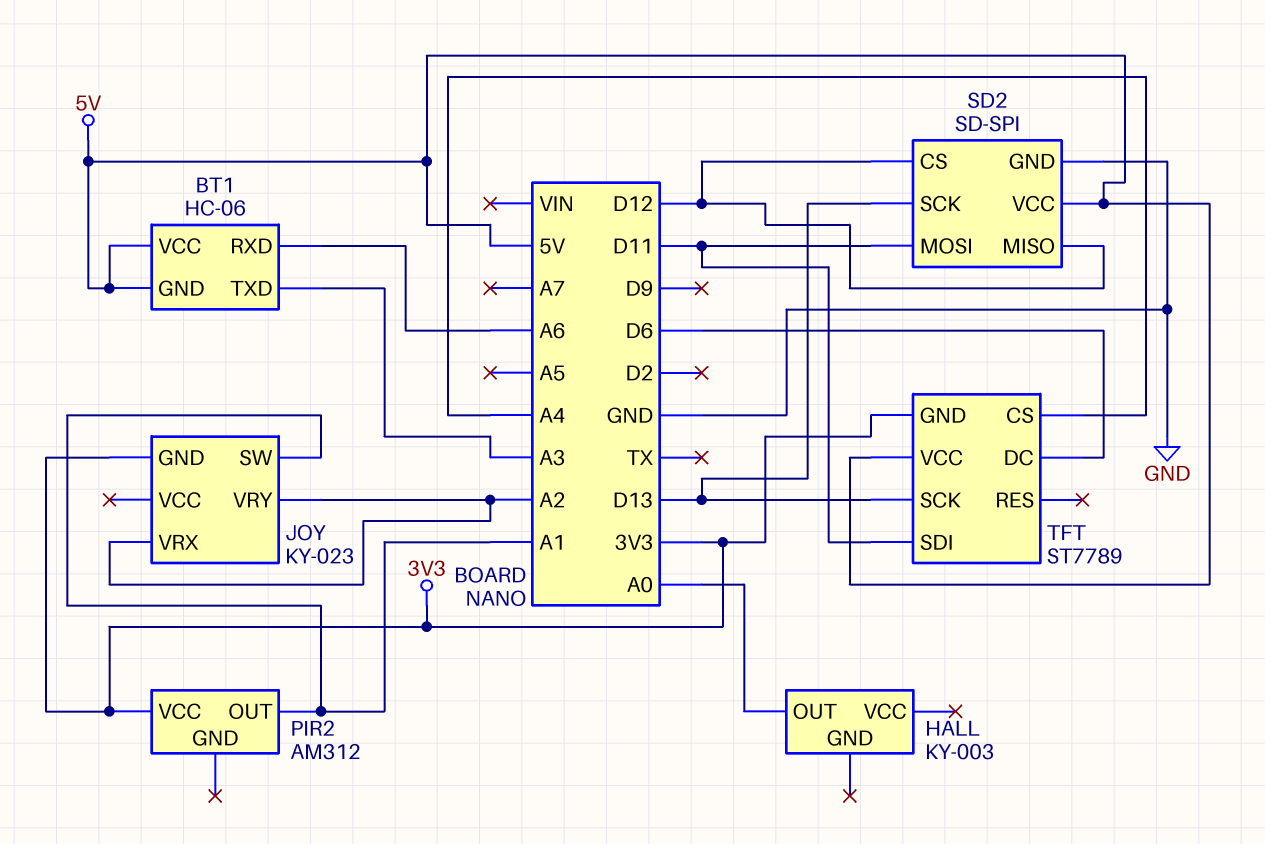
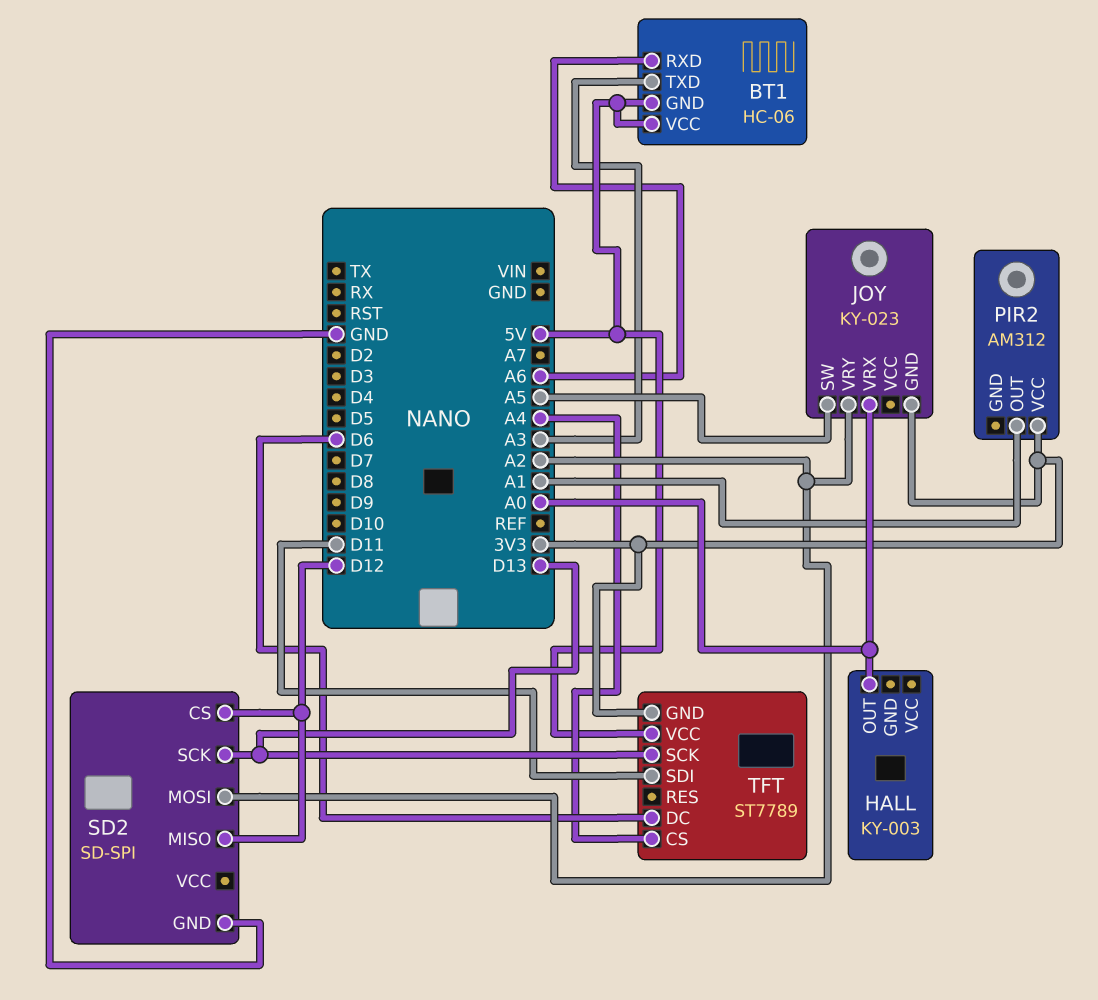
JOY pin SW: A1 -> A5
JOY pin VRX: A2 -> A0
SD2 pin MOSI: D11 -> A2
SD2 pin VCC: 5V -> none

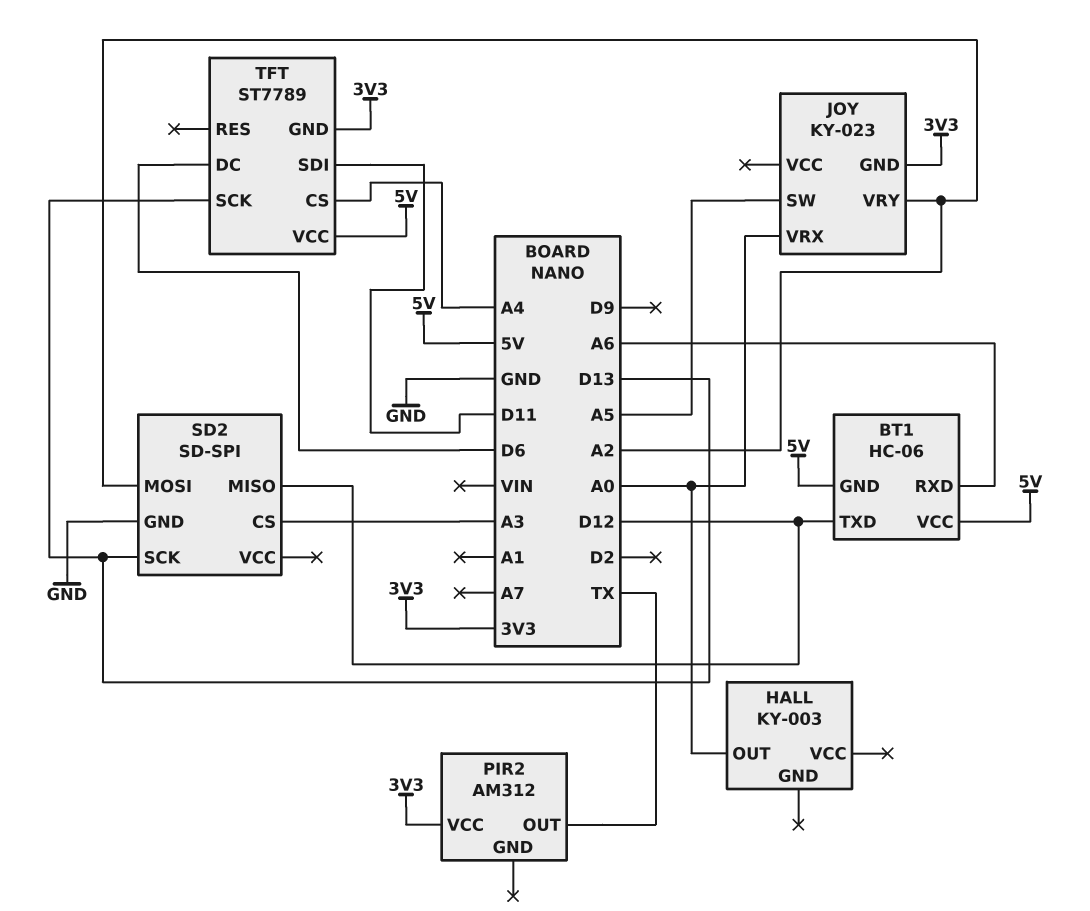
BT1 pin TXD: A3 -> D12
PIR2 pin OUT: A1 -> TX
SD2 pin CS: D12 -> A3

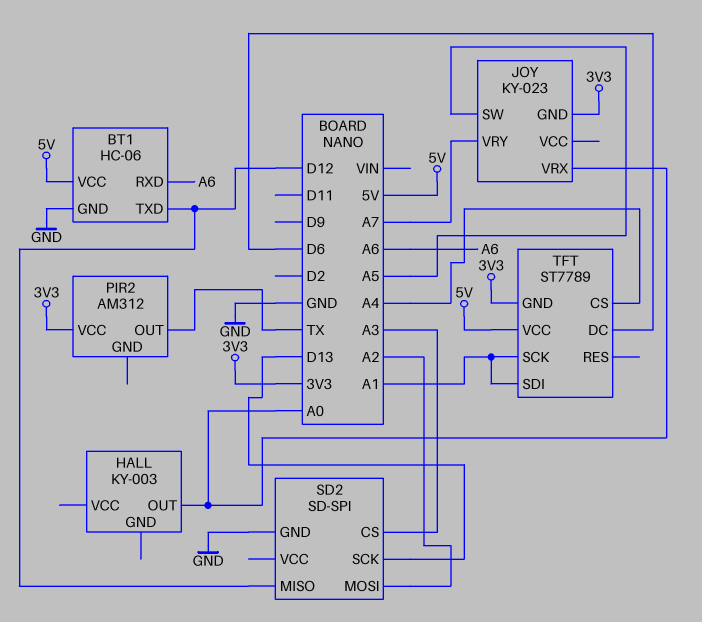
BT1 pin GND: 5V -> GND
JOY pin VRY: A2 -> A7
TFT pin SCK: D13 -> A1
TFT pin SDI: D11 -> A1

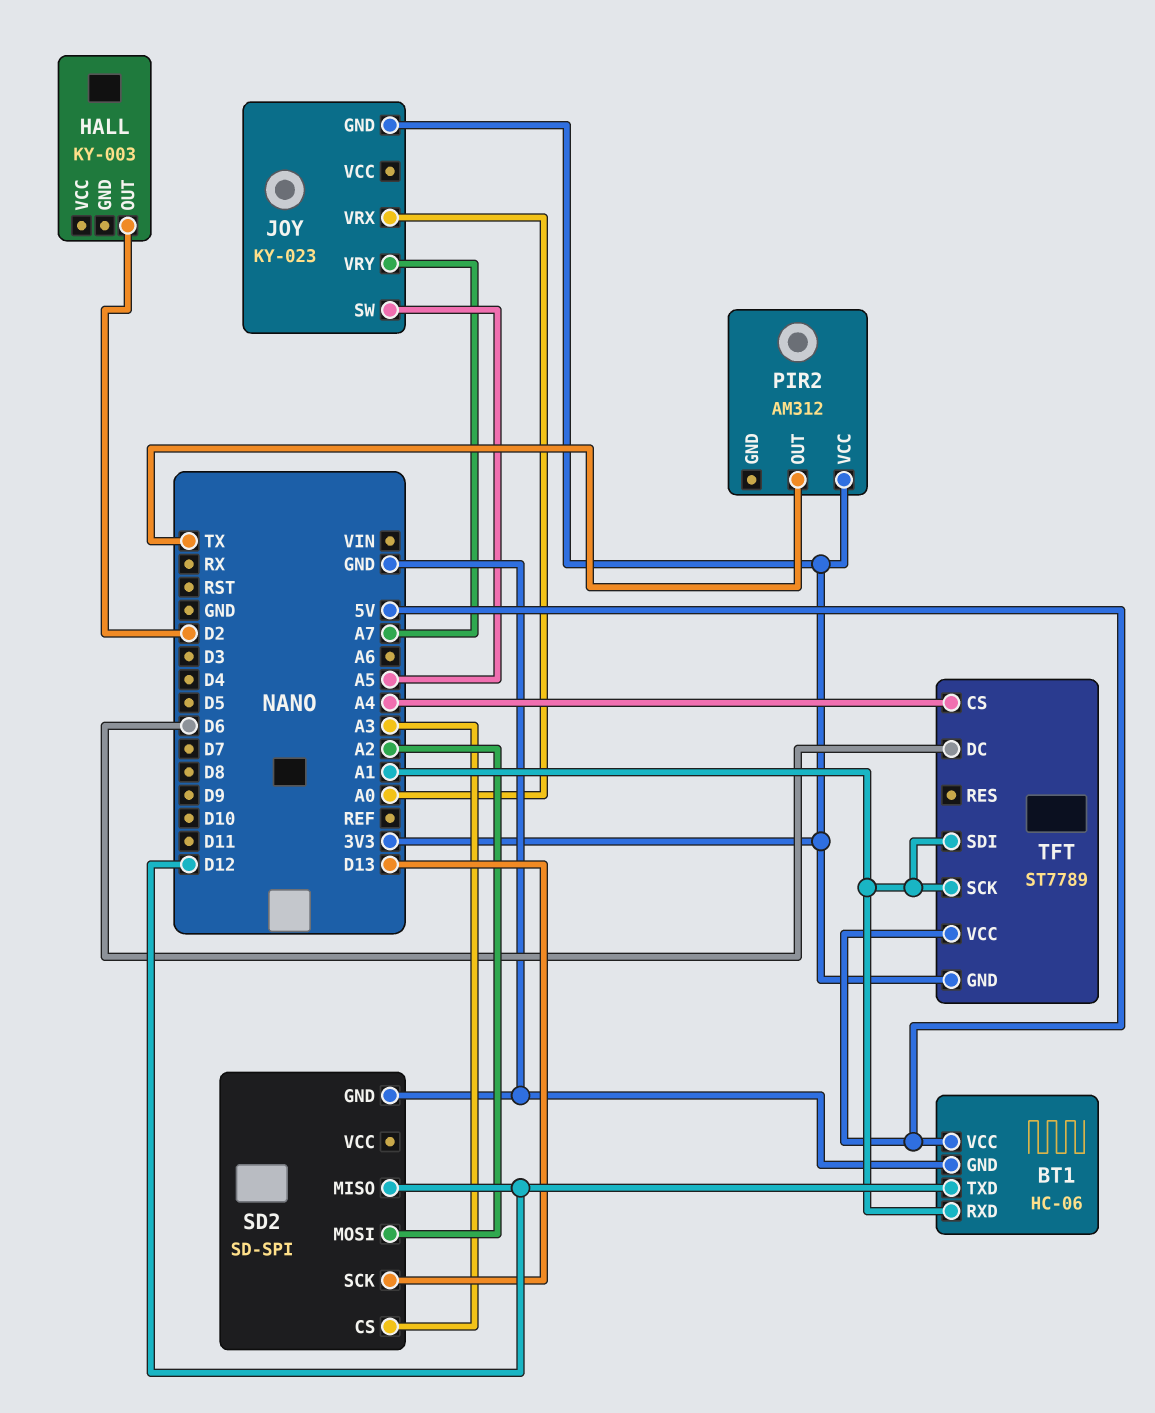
BT1 pin RXD: A6 -> A1
HALL pin OUT: A0 -> D2

